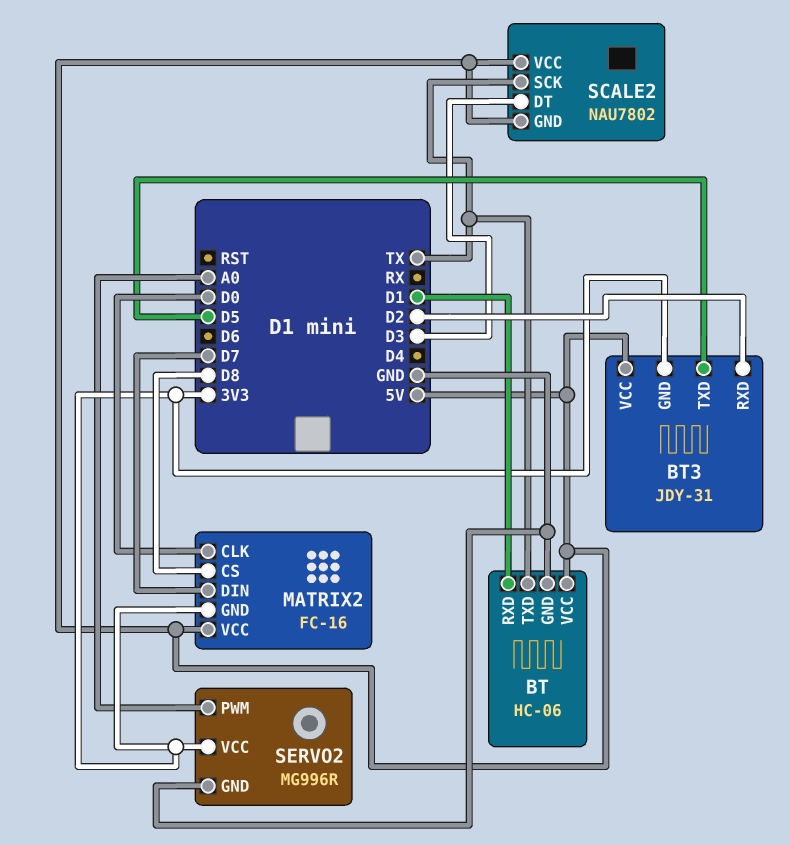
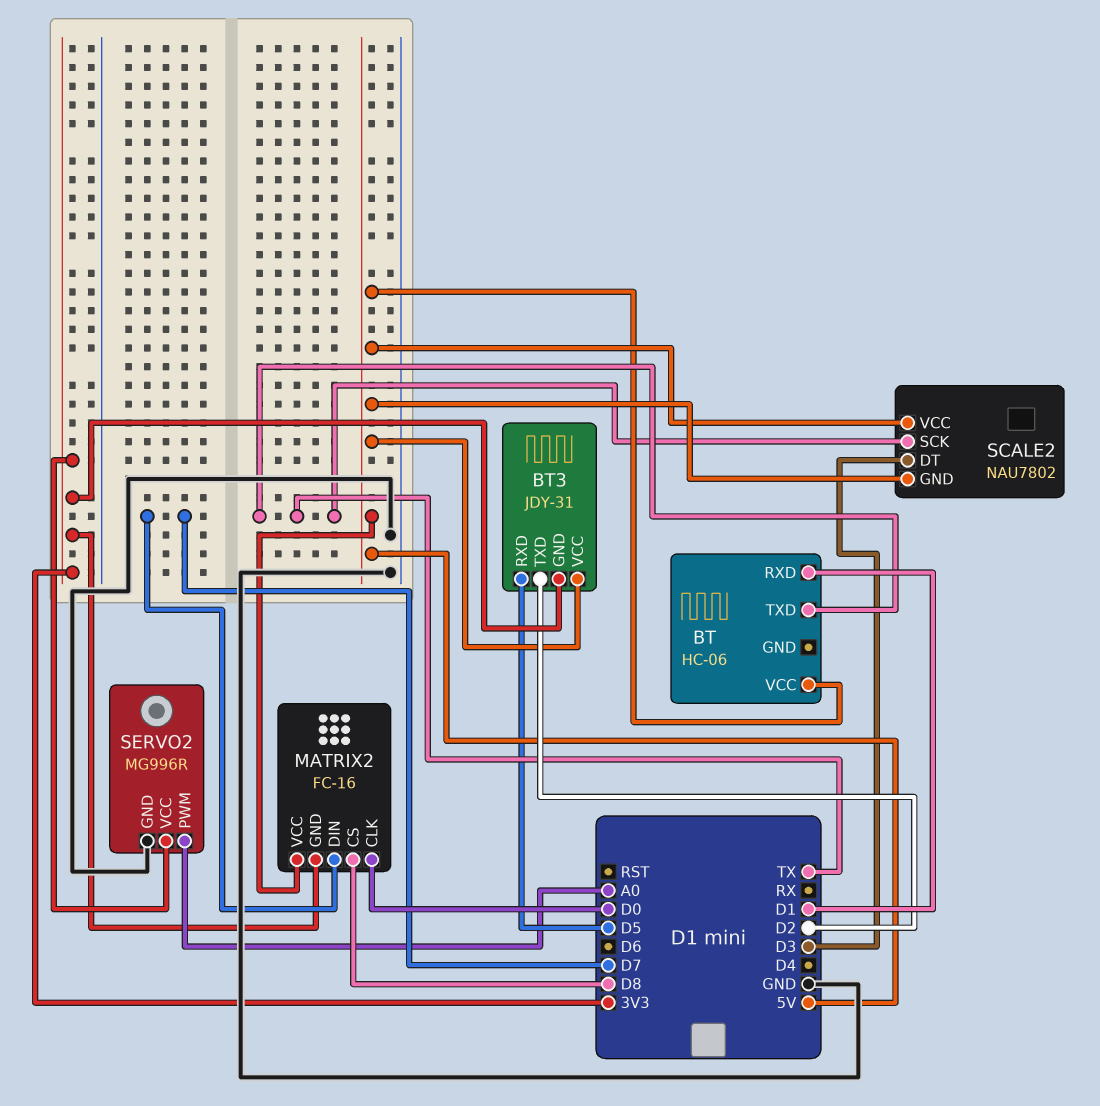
BT pin GND: GND -> none
BT3 pin RXD: D2 -> D5
BT3 pin TXD: D5 -> D2

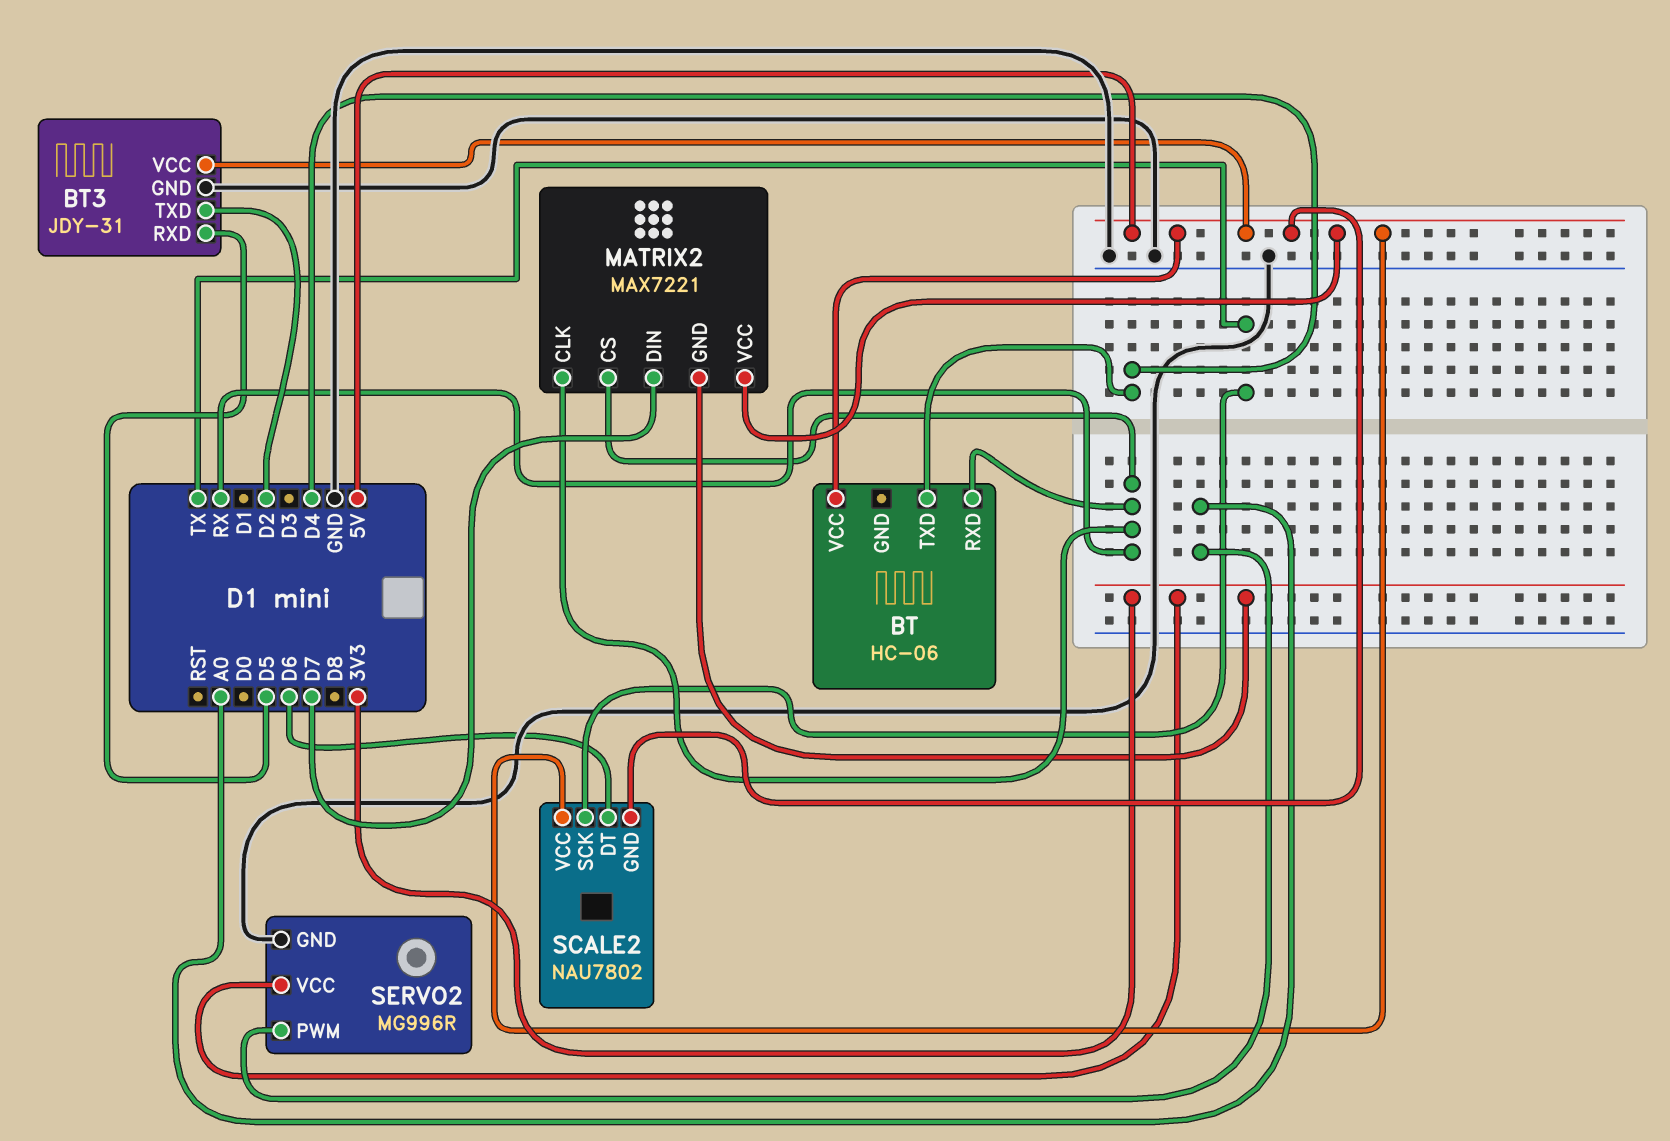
BT pin RXD: D1 -> RX
BT pin TXD: TX -> D4
BT3 pin GND: 3V3 -> GND
MATRIX2: FC-16 -> MAX7221
MATRIX2 pin CLK: D0 -> RX
MATRIX2 pin CS: D8 -> RX
SCALE2 pin DT: D3 -> D6

